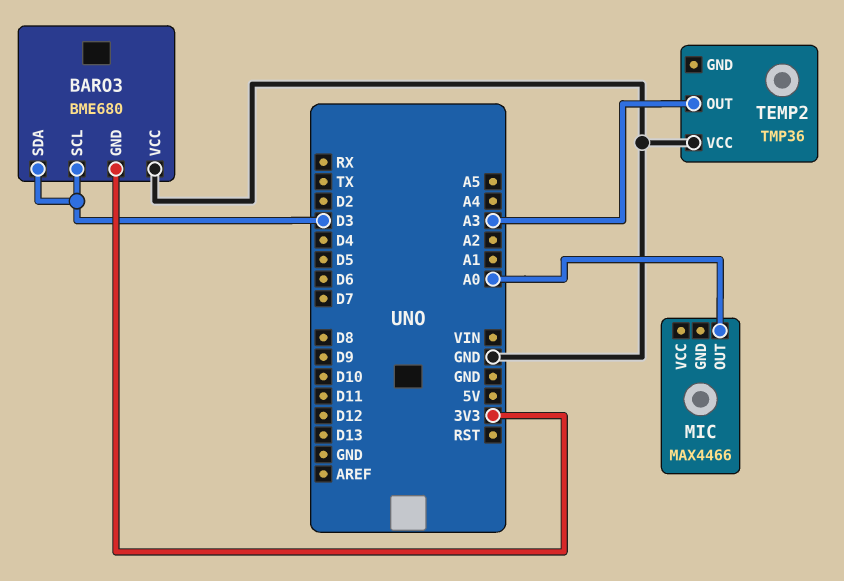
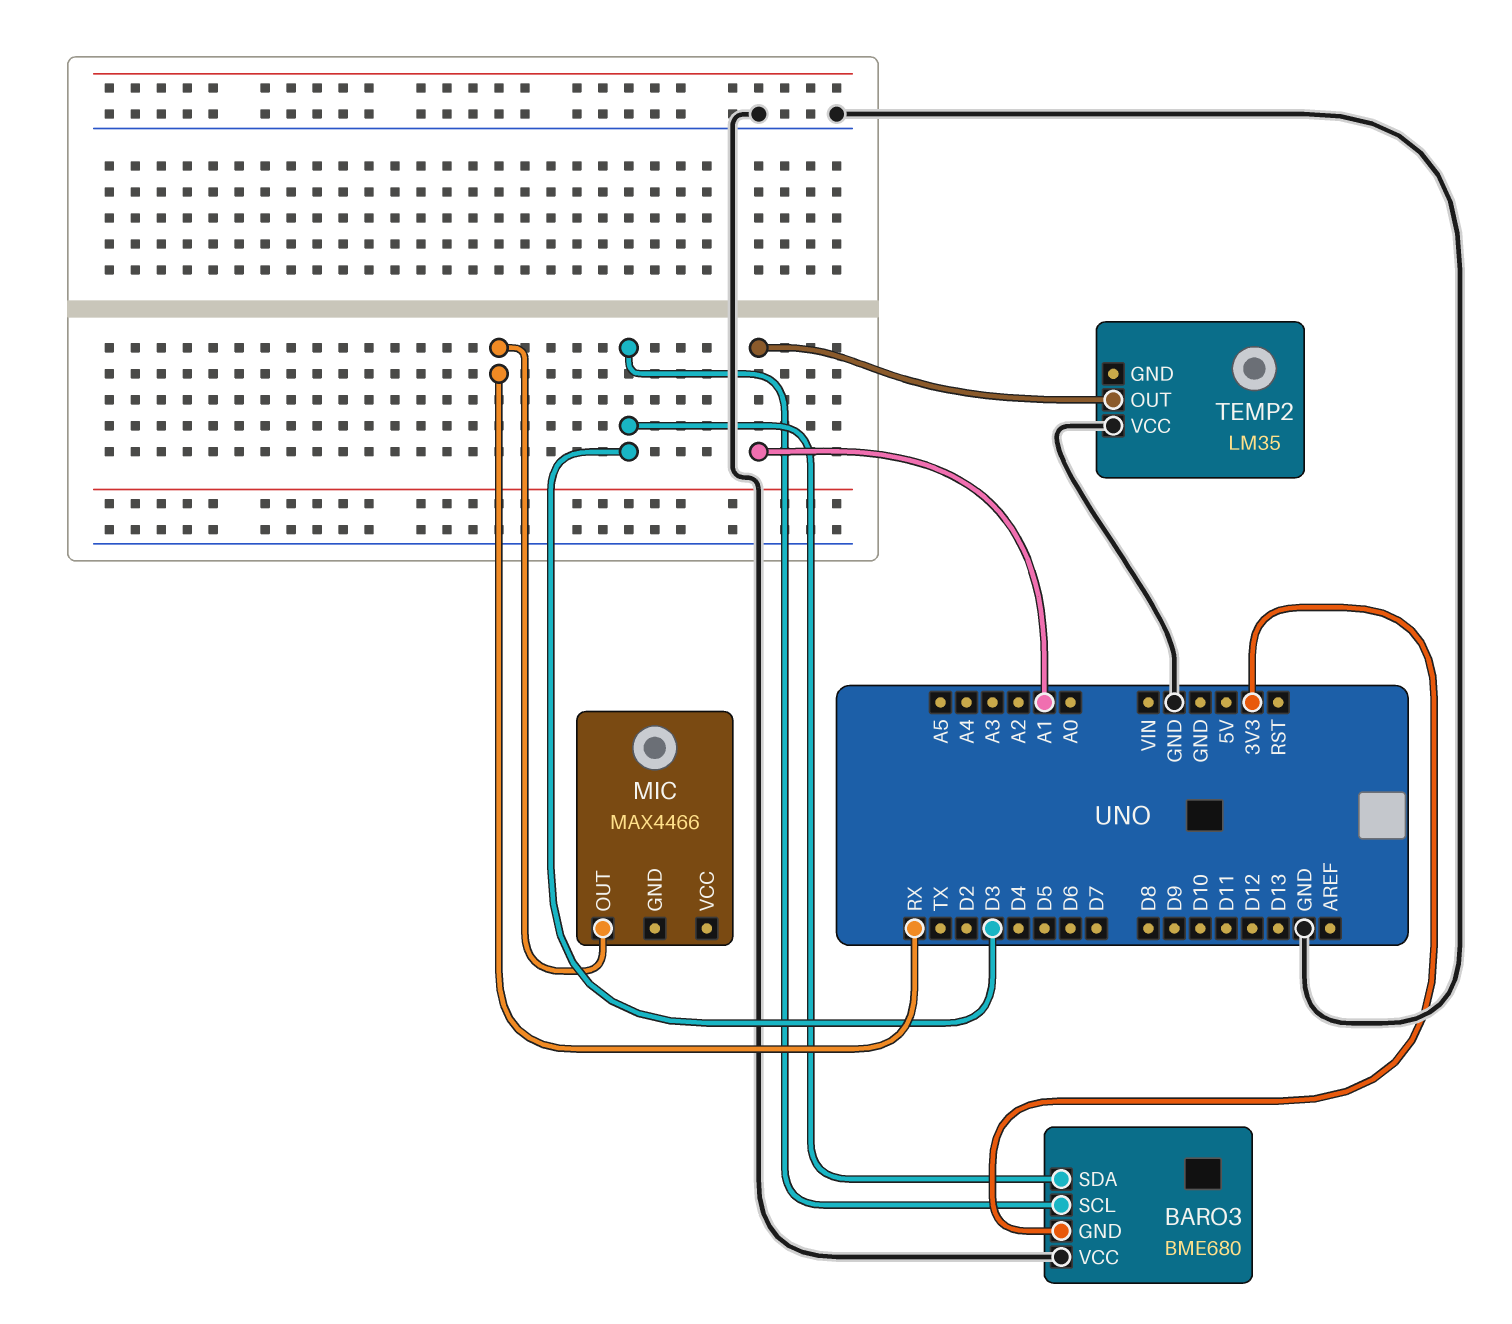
MIC pin OUT: A0 -> RX
TEMP2: TMP36 -> LM35
TEMP2 pin OUT: A3 -> A1

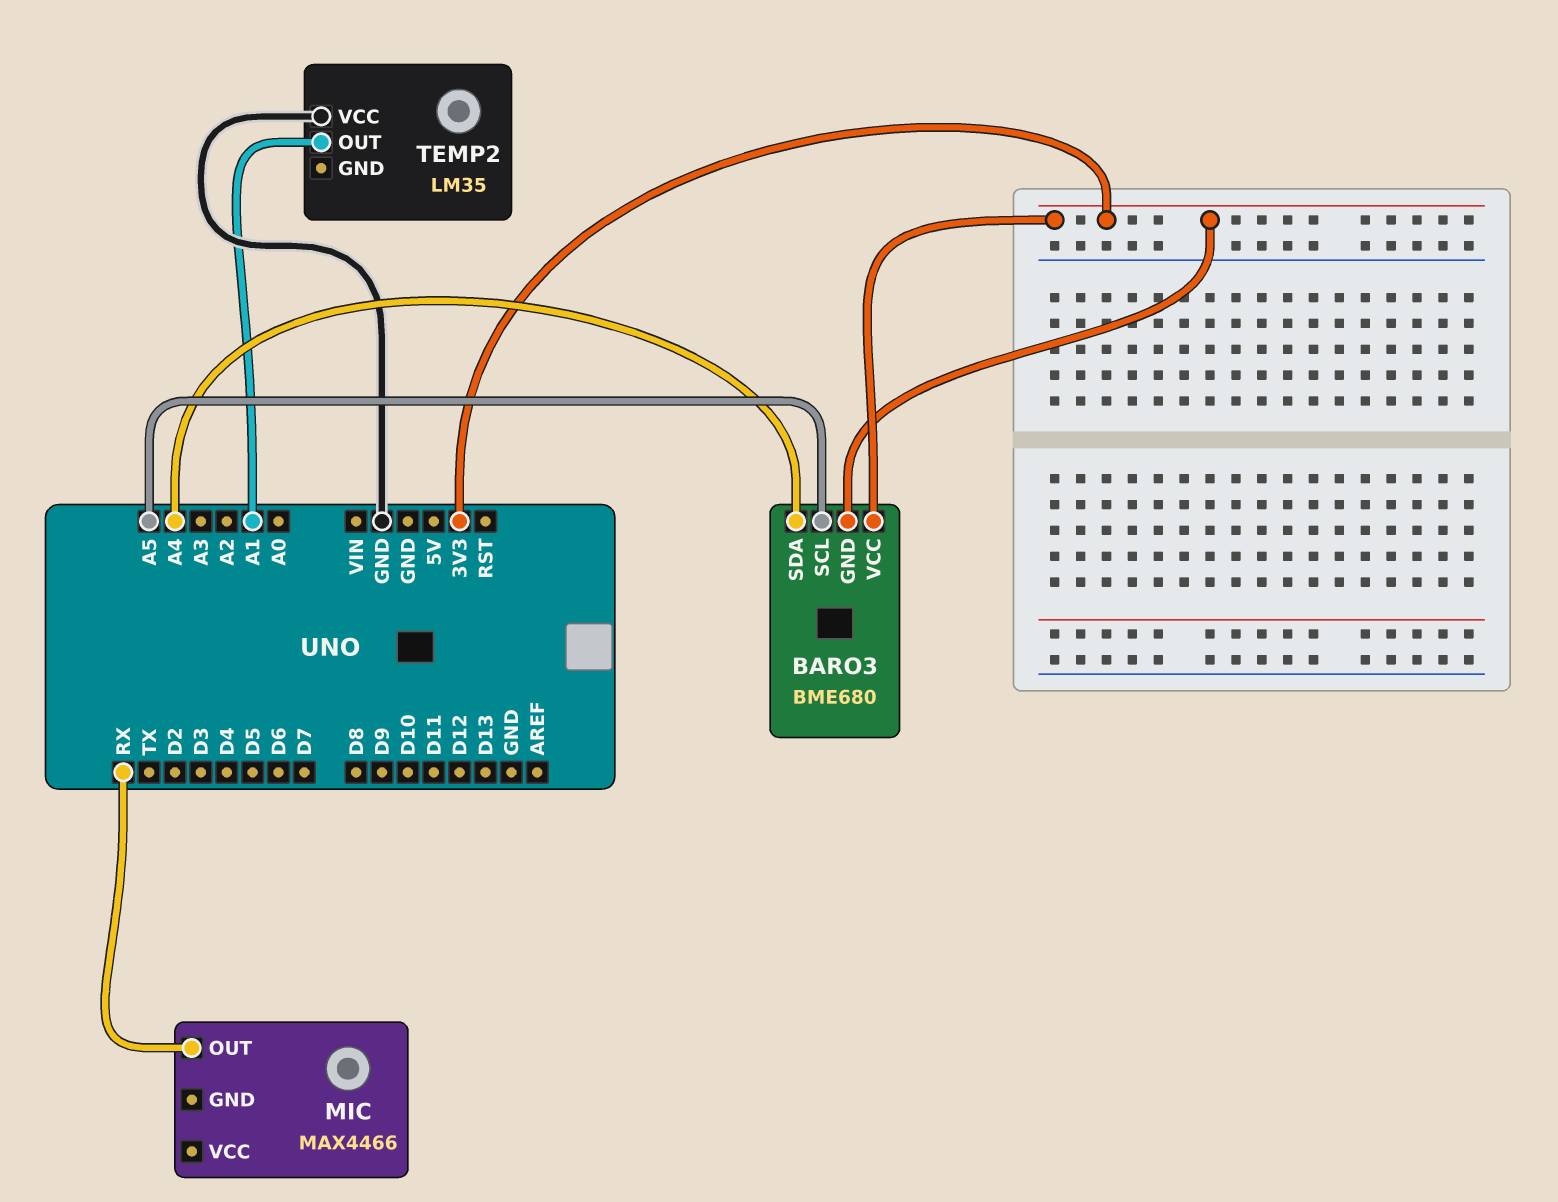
BARO3 pin SCL: D3 -> A5
BARO3 pin SDA: D3 -> A4
BARO3 pin VCC: GND -> 3V3

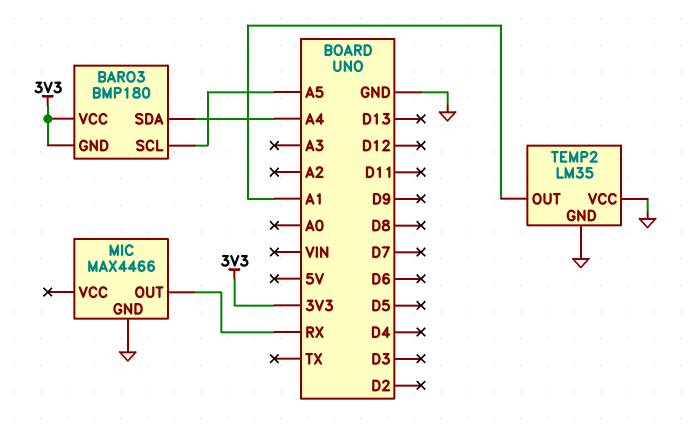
BARO3: BME680 -> BMP180
MIC pin GND: none -> GND
TEMP2 pin GND: none -> GND

